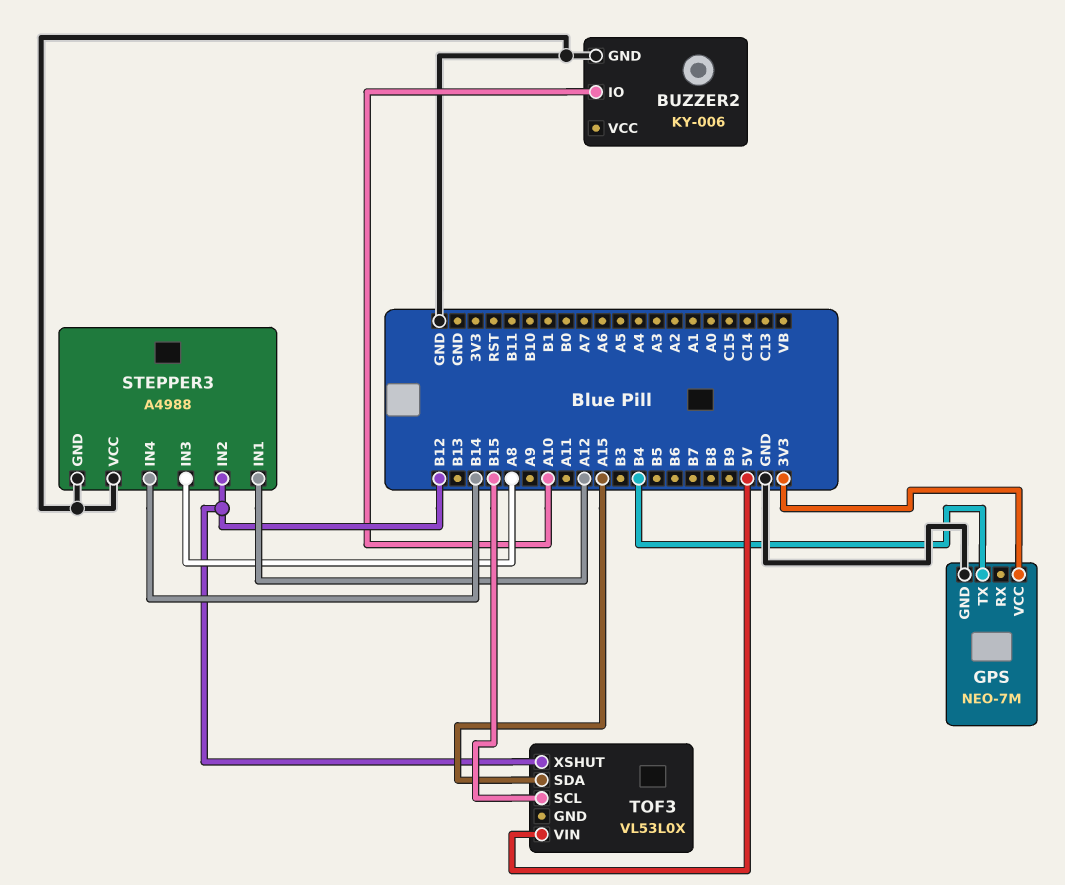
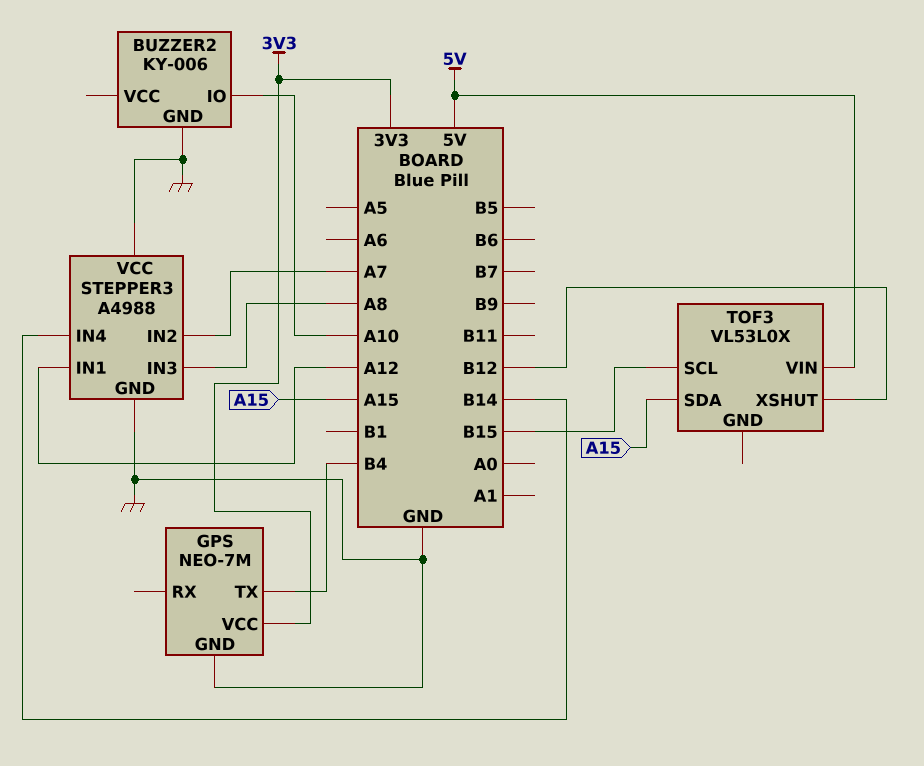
STEPPER3 pin IN2: B12 -> A7

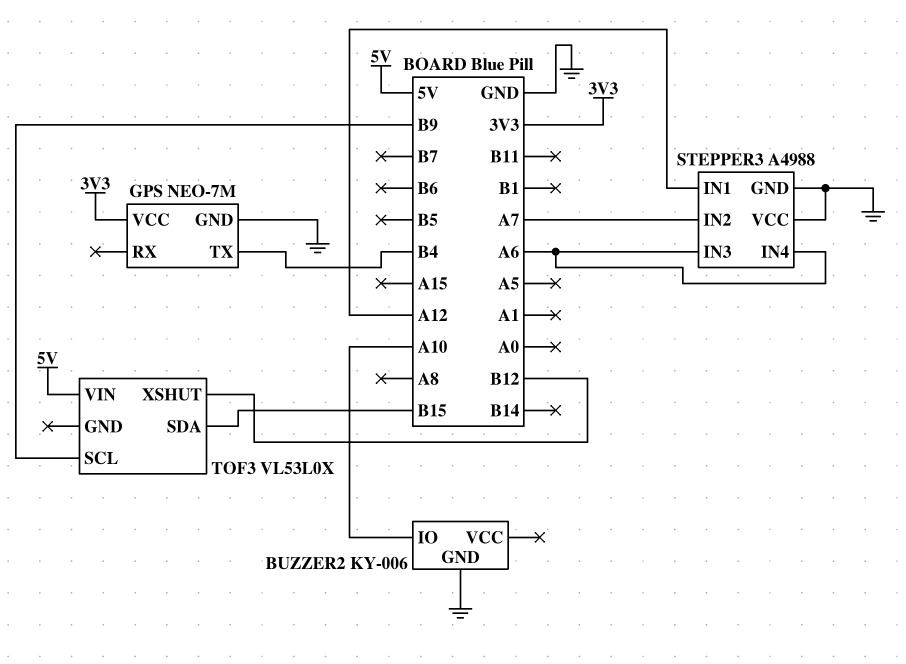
STEPPER3 pin IN3: A8 -> A6
STEPPER3 pin IN4: B14 -> A6
TOF3 pin SCL: B15 -> B9
TOF3 pin SDA: A15 -> B15

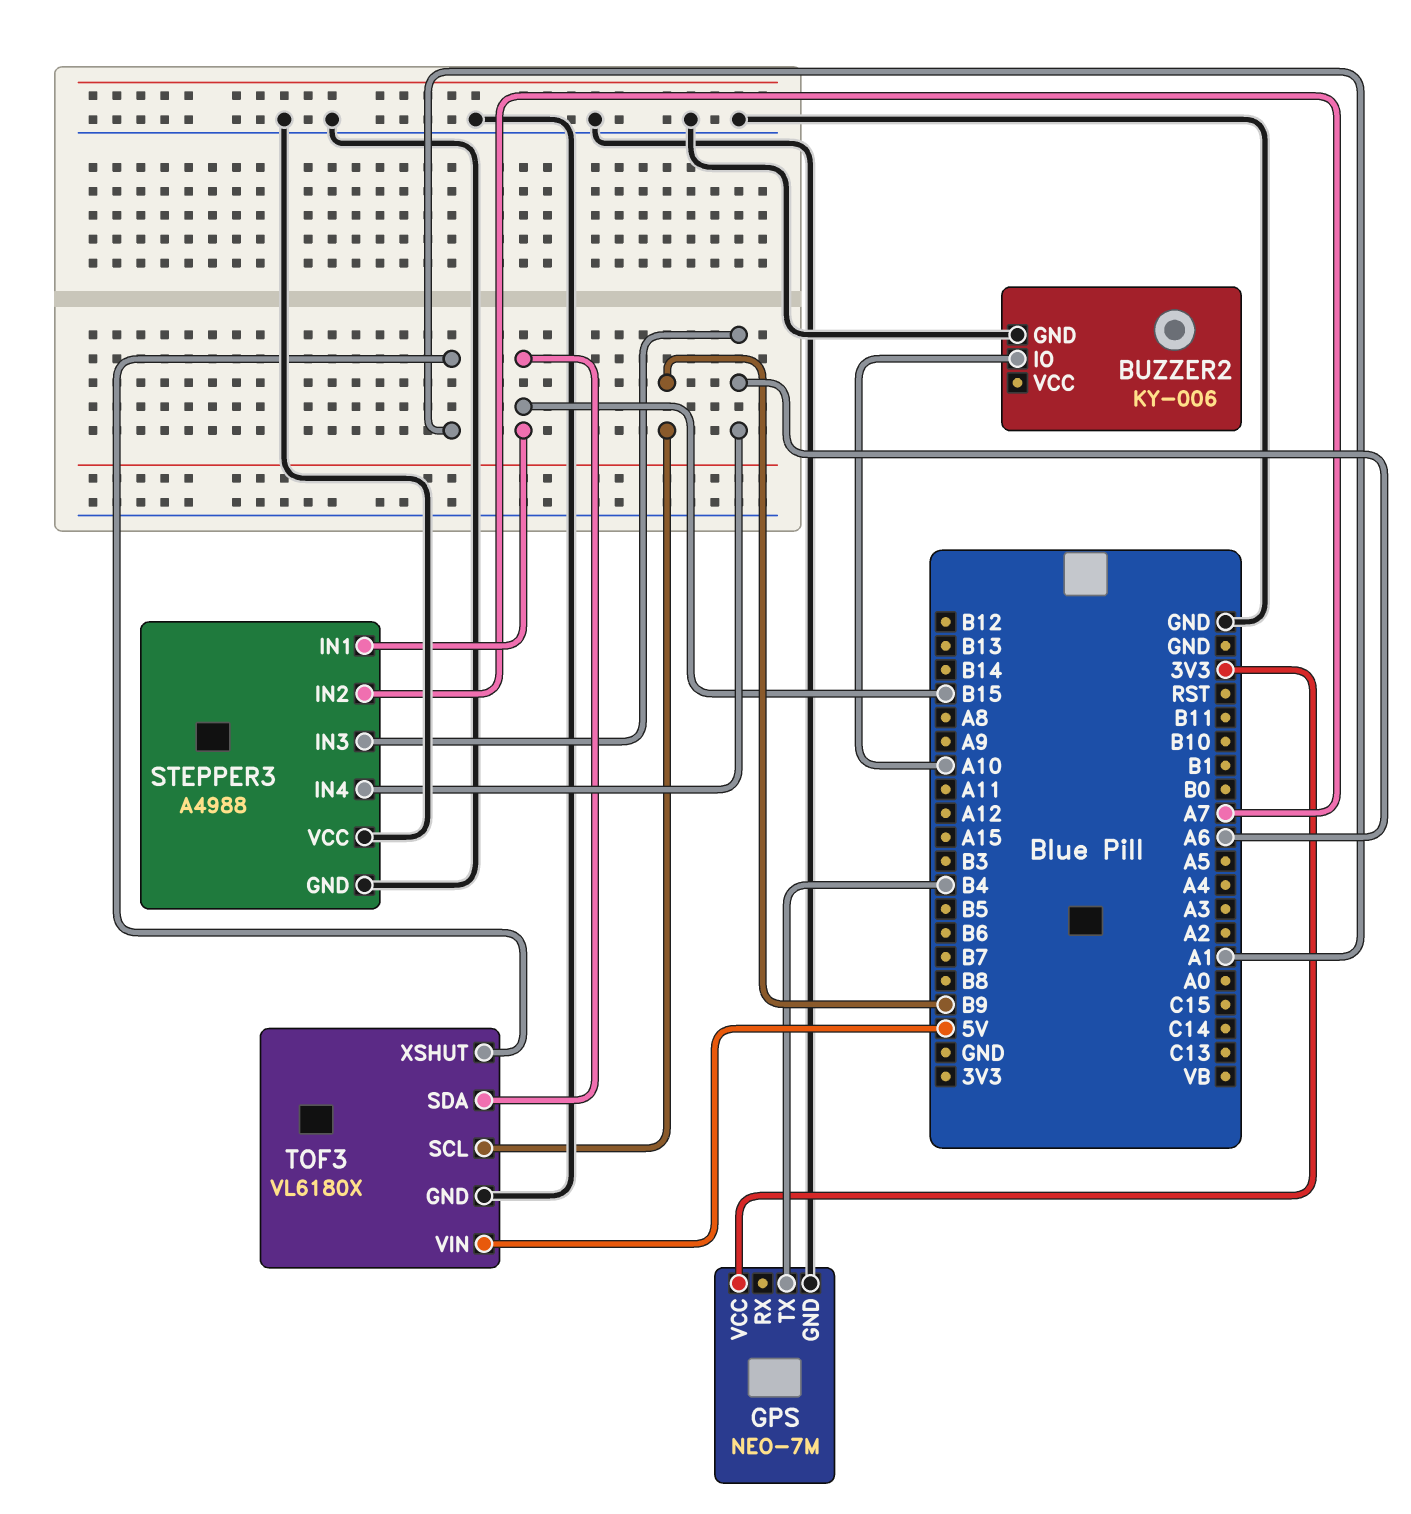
STEPPER3 pin IN1: A12 -> B15
TOF3: VL53L0X -> VL6180X
TOF3 pin GND: none -> GND
TOF3 pin XSHUT: B12 -> A1

